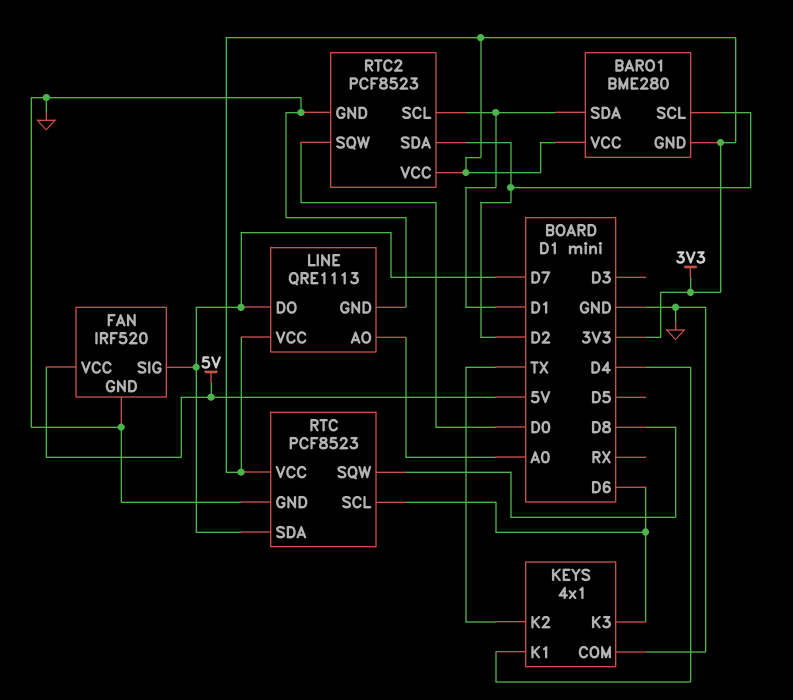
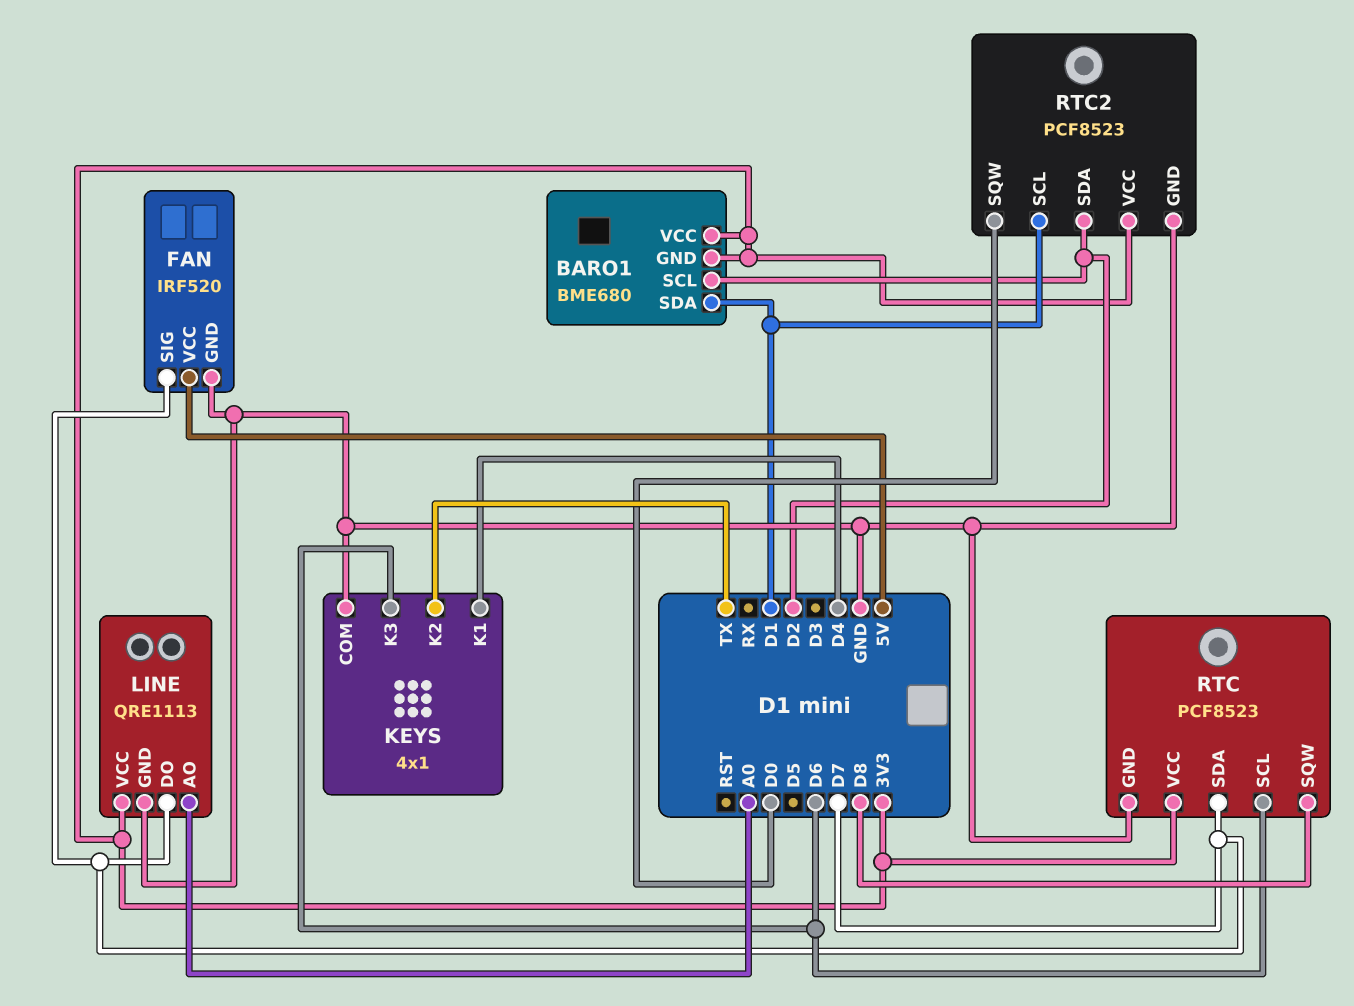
BARO1: BME280 -> BME680

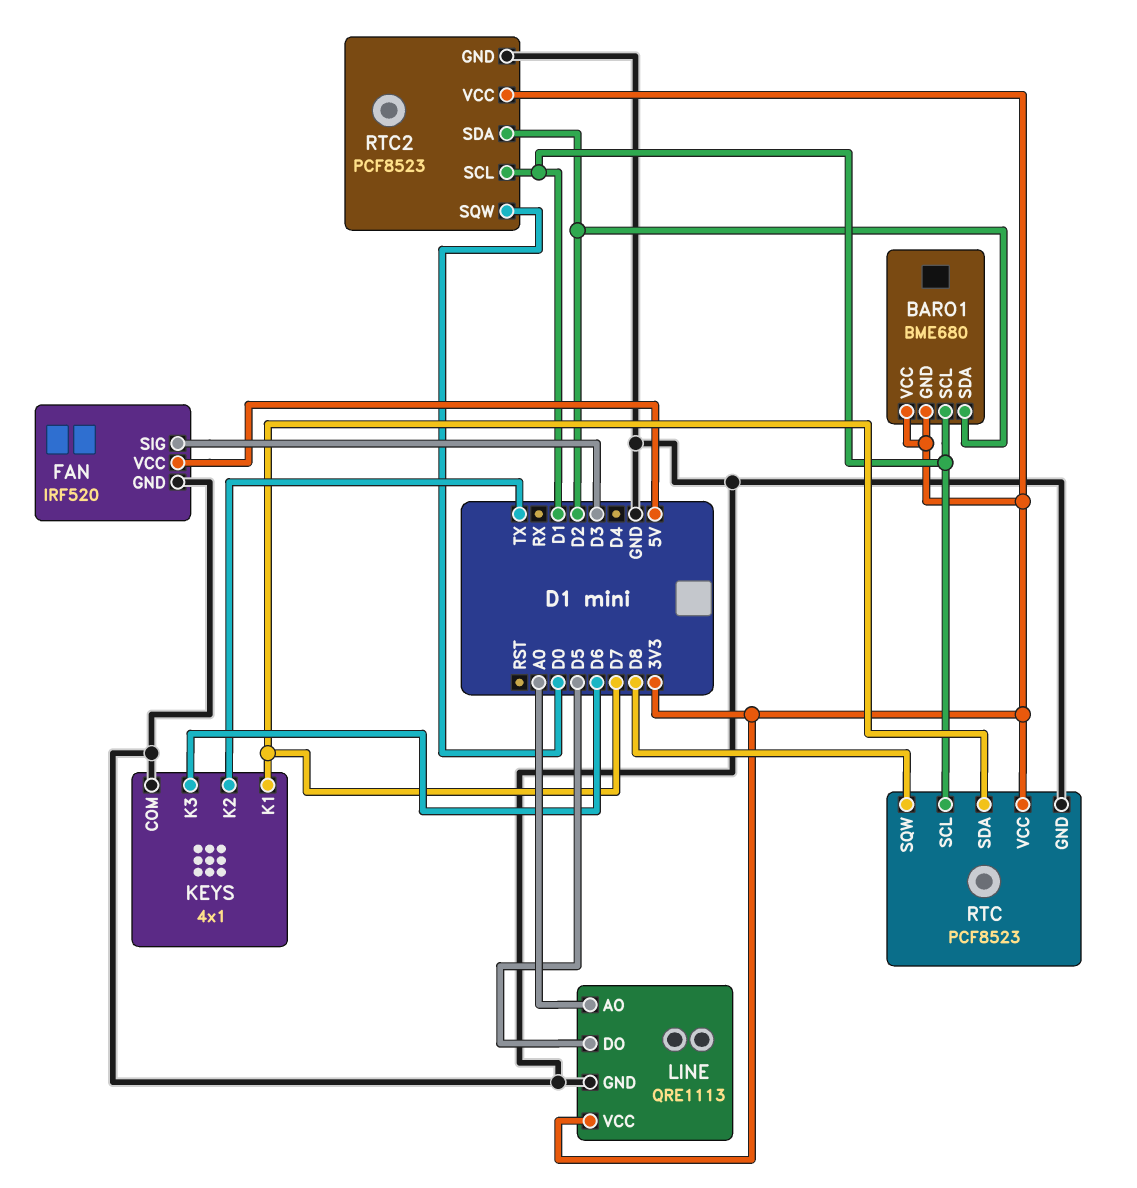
BARO1 pin SCL: D2 -> D1
BARO1 pin SDA: D1 -> D2
FAN pin SIG: D7 -> D3
KEYS pin K1: D4 -> D7
LINE pin DO: D7 -> D5
RTC pin SCL: D6 -> D1

